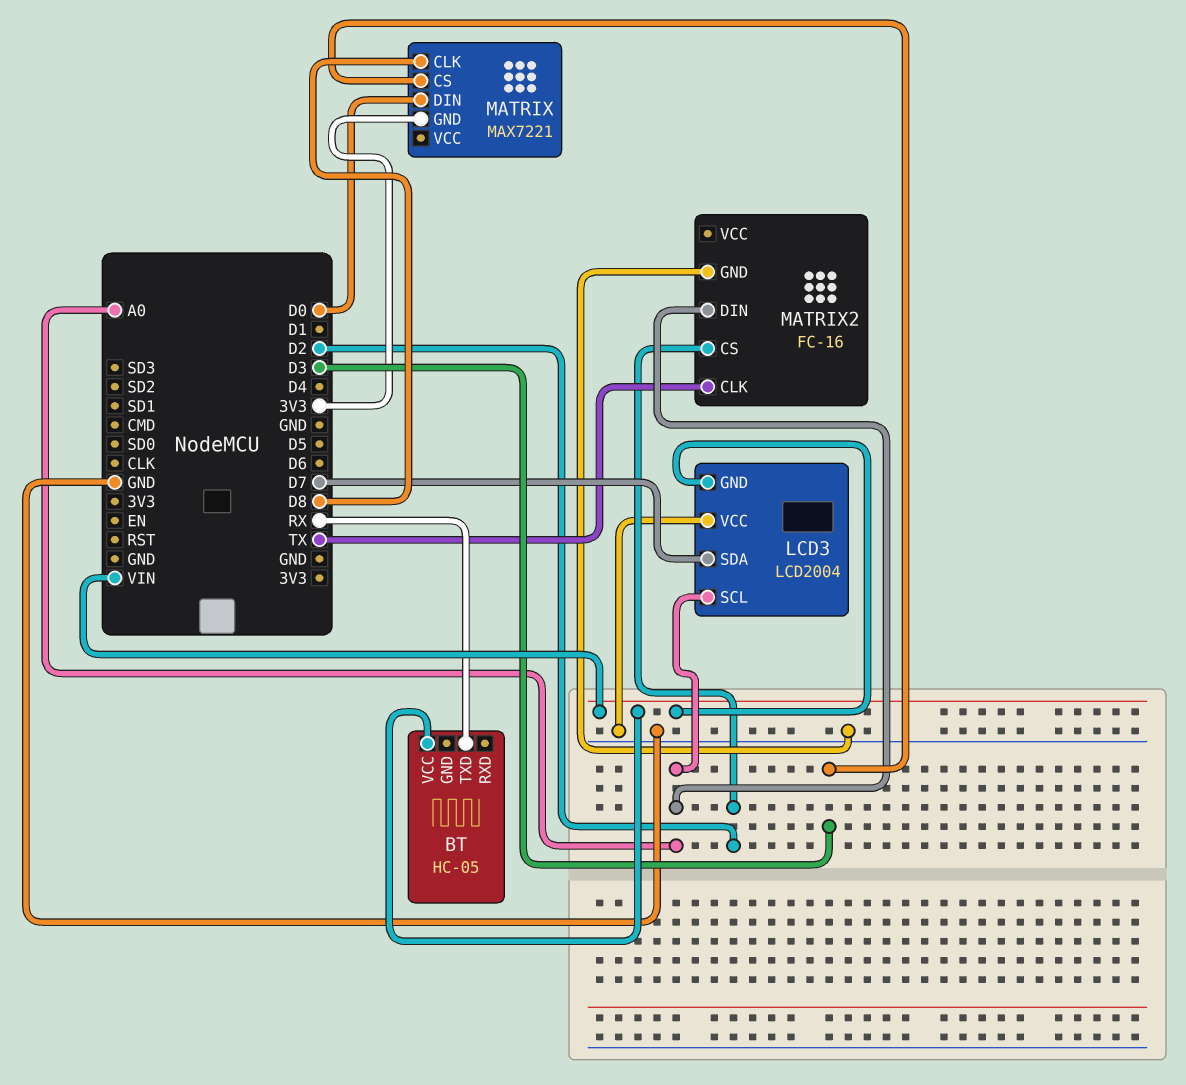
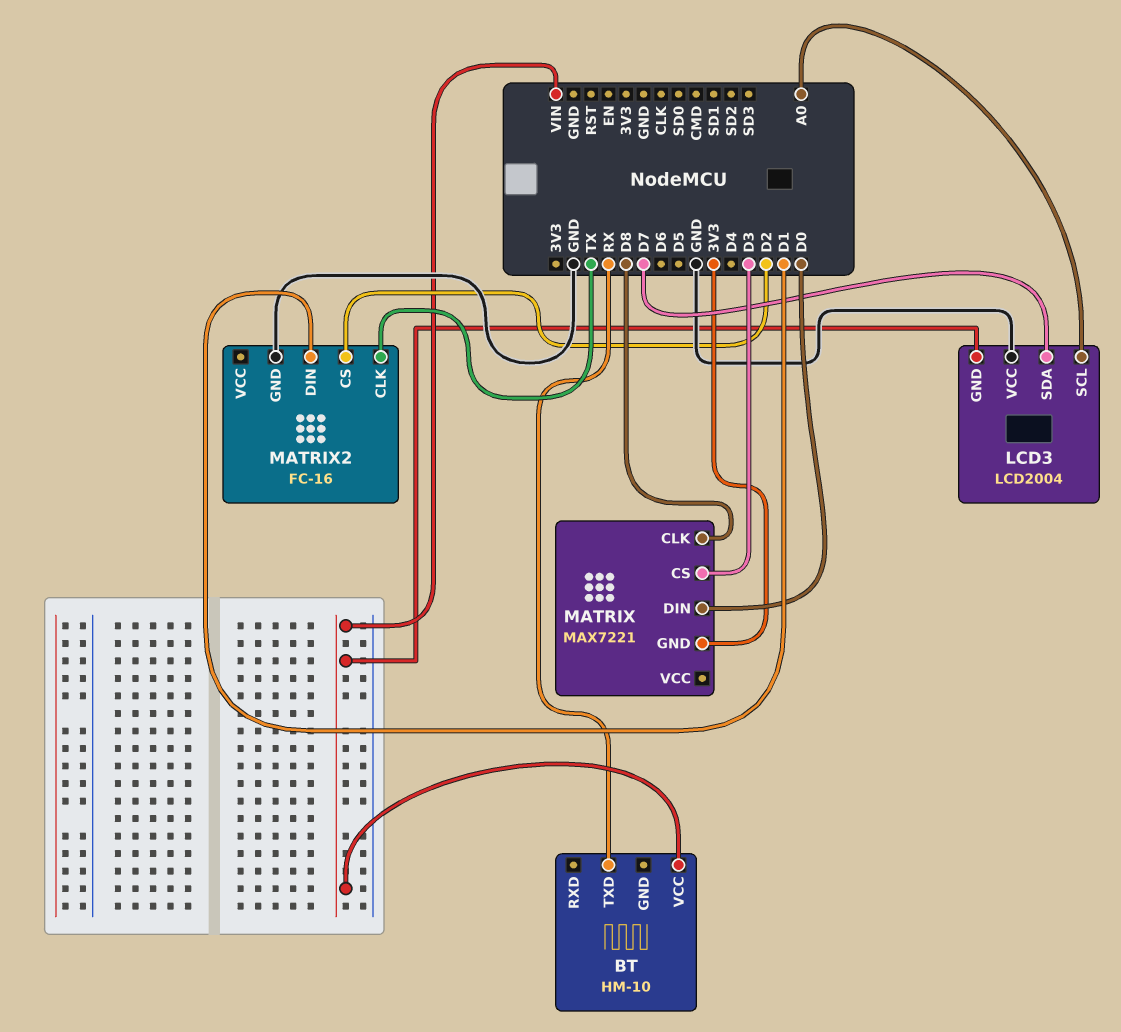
BT: HC-05 -> HM-10
MATRIX2 pin DIN: A0 -> D1

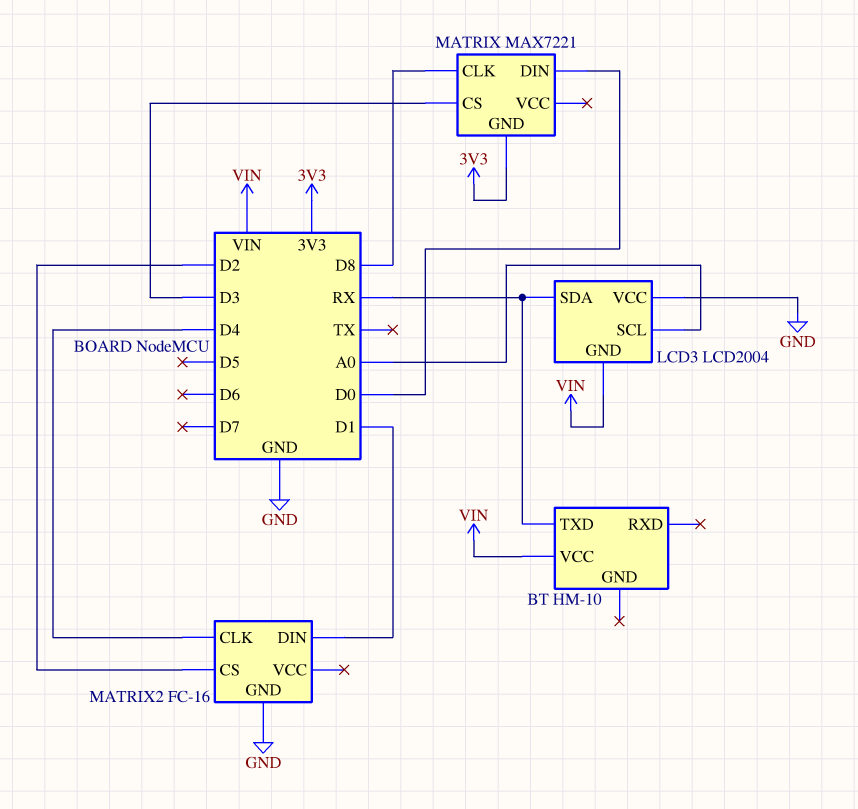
LCD3 pin SDA: D7 -> RX
MATRIX2 pin CLK: TX -> D4

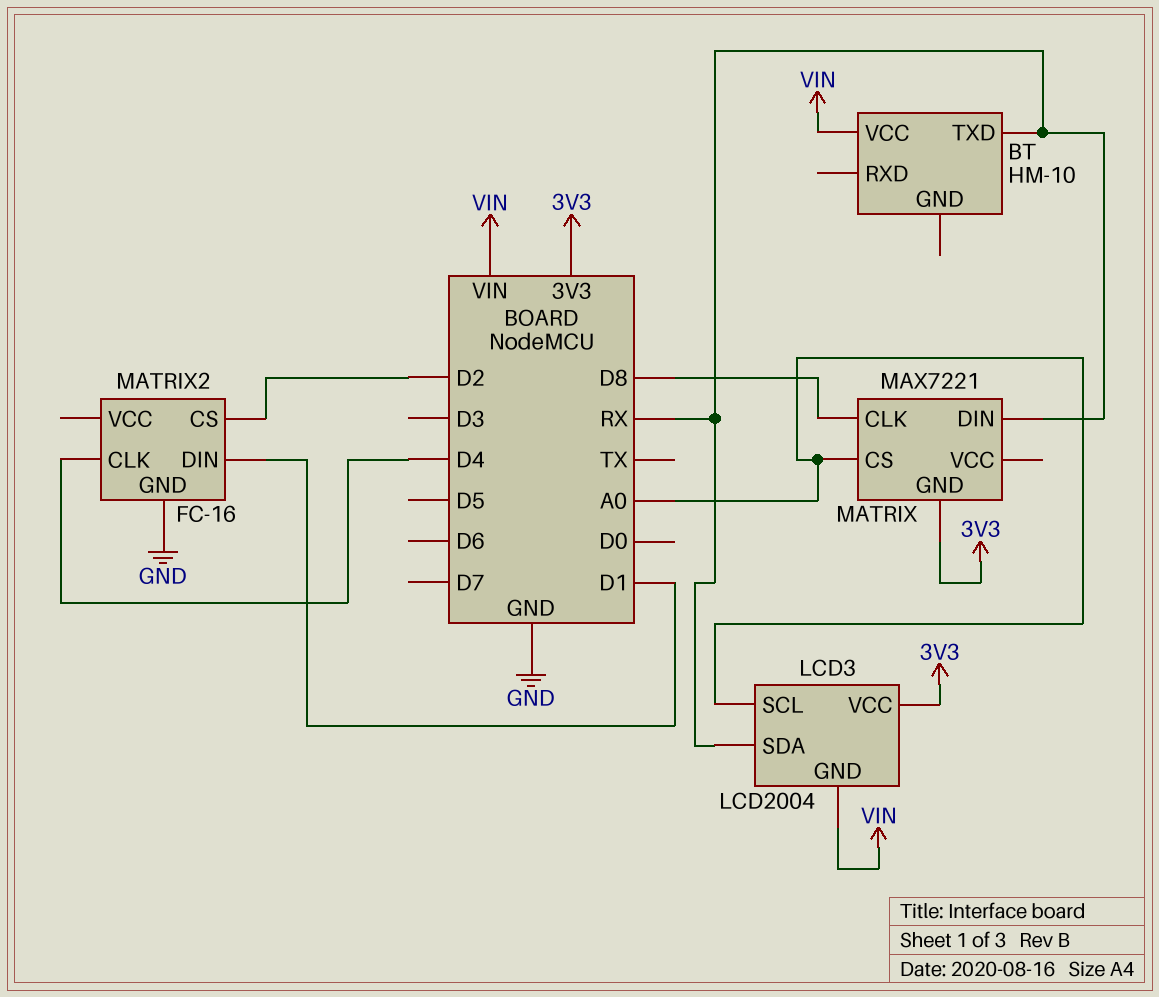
LCD3 pin VCC: GND -> 3V3
MATRIX pin CS: D3 -> A0
MATRIX pin DIN: D0 -> RX

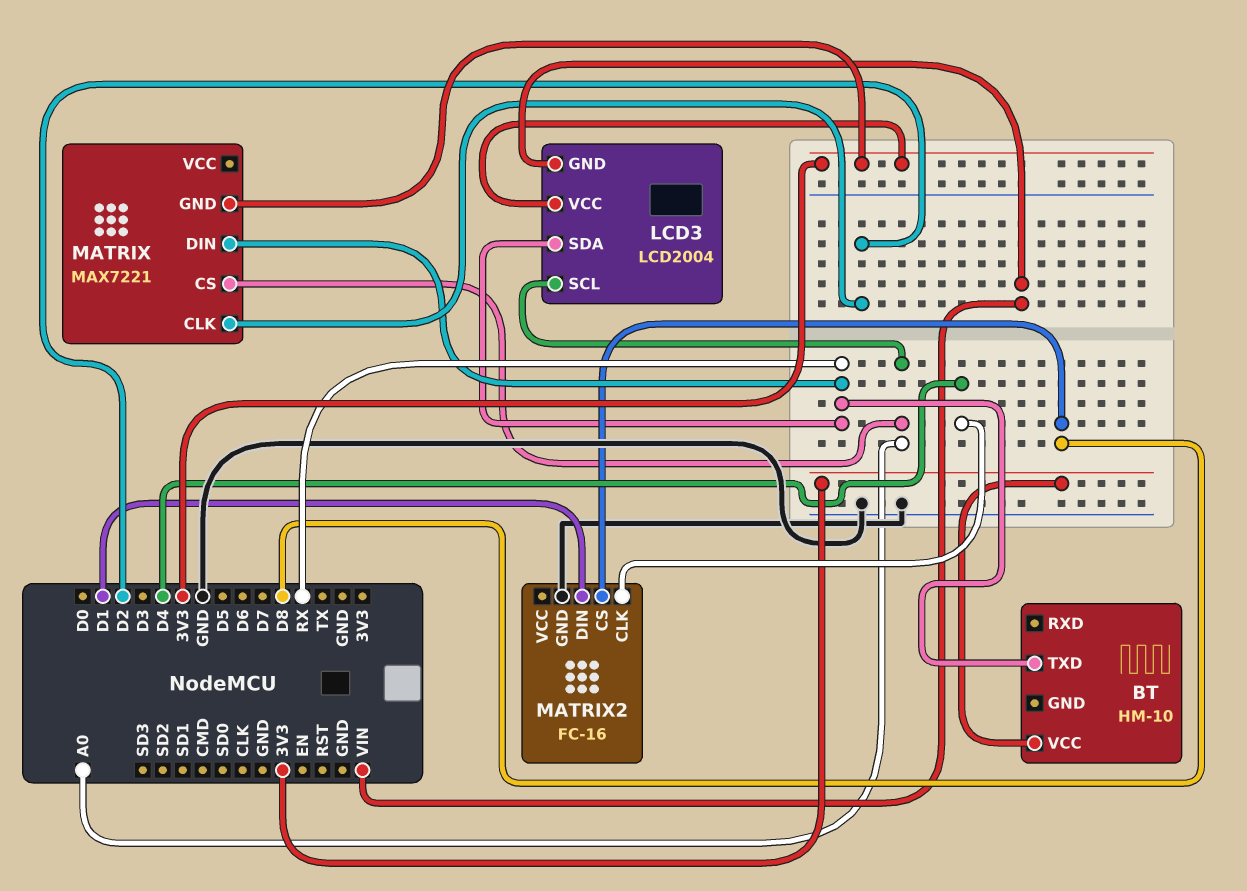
BT pin VCC: VIN -> 3V3
MATRIX pin CLK: D8 -> D2
MATRIX2 pin CS: D2 -> D8

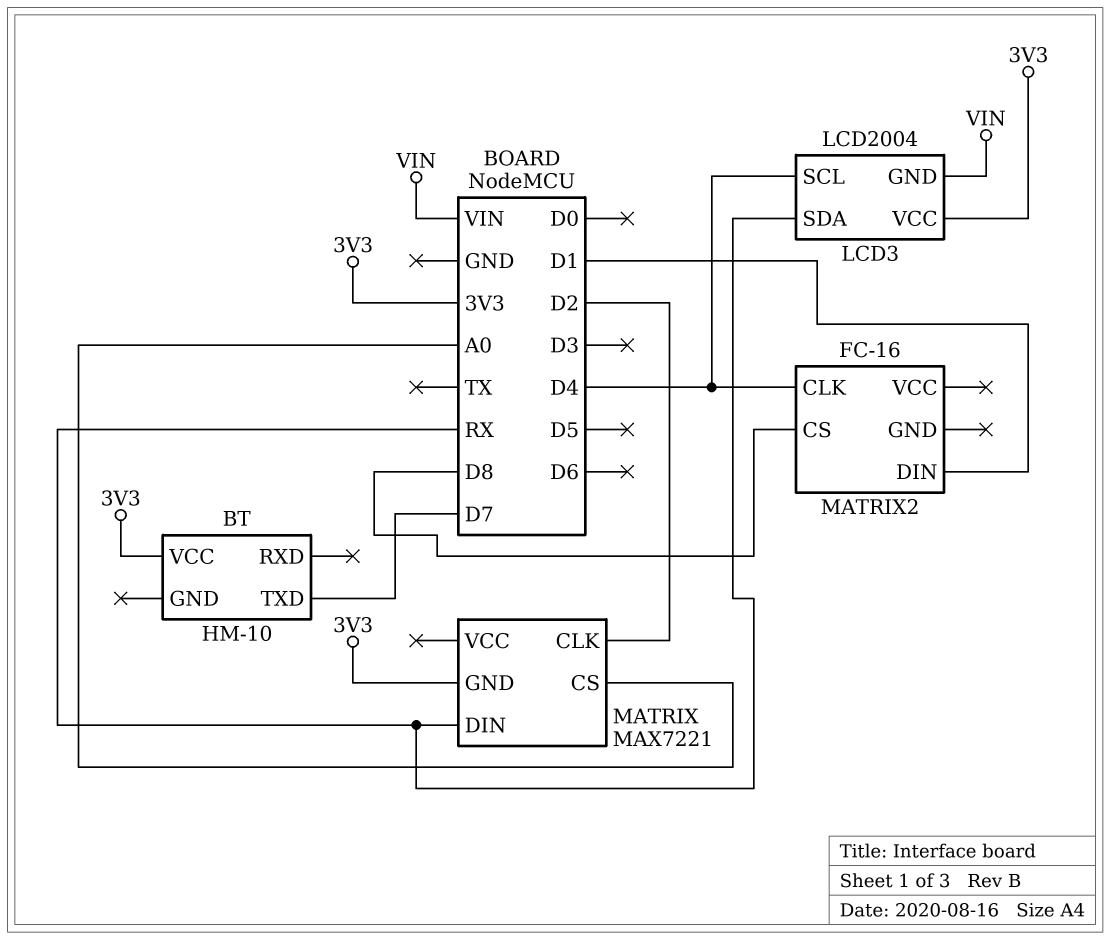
BT pin TXD: RX -> D7
LCD3 pin SCL: A0 -> D4
MATRIX2 pin GND: GND -> none

